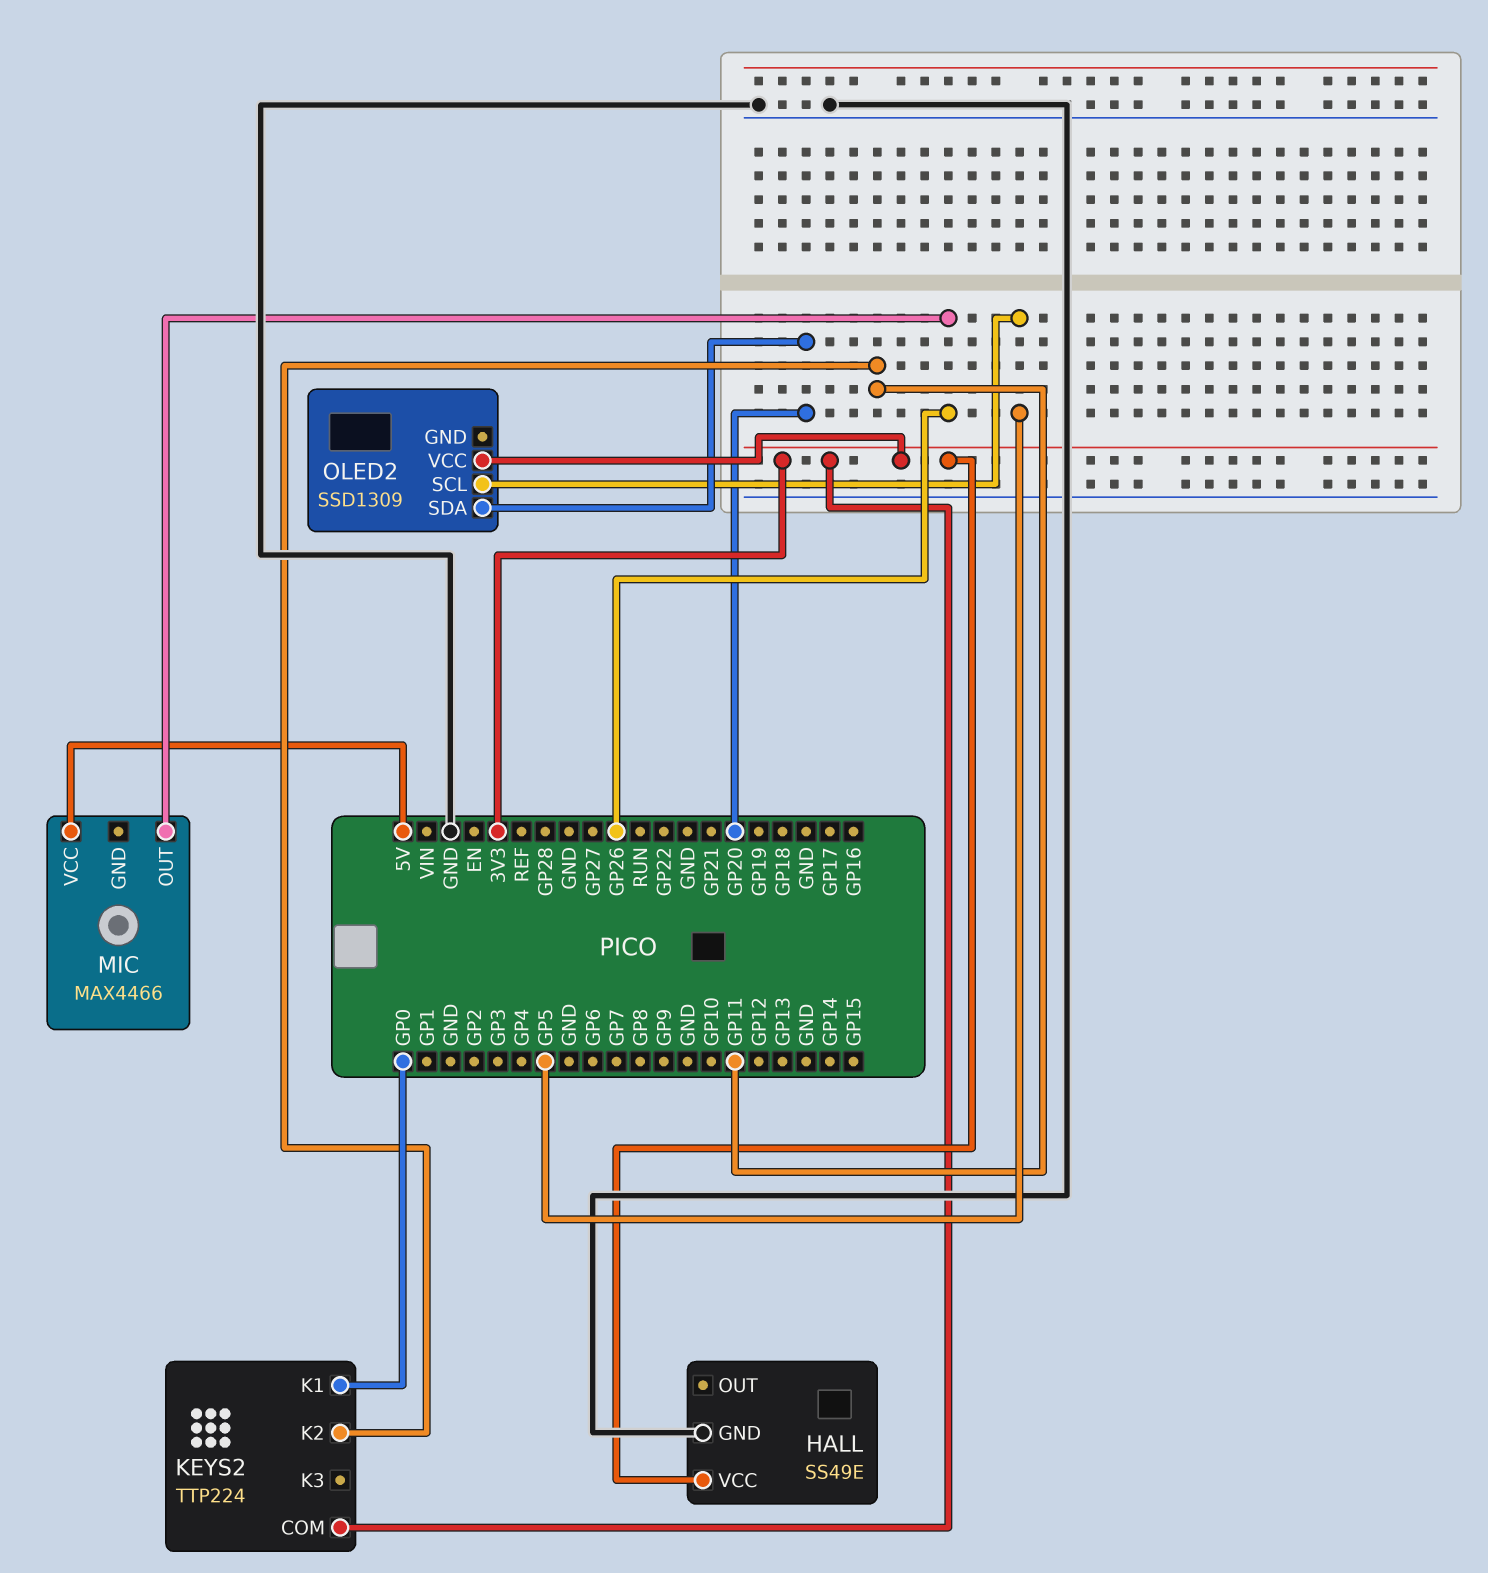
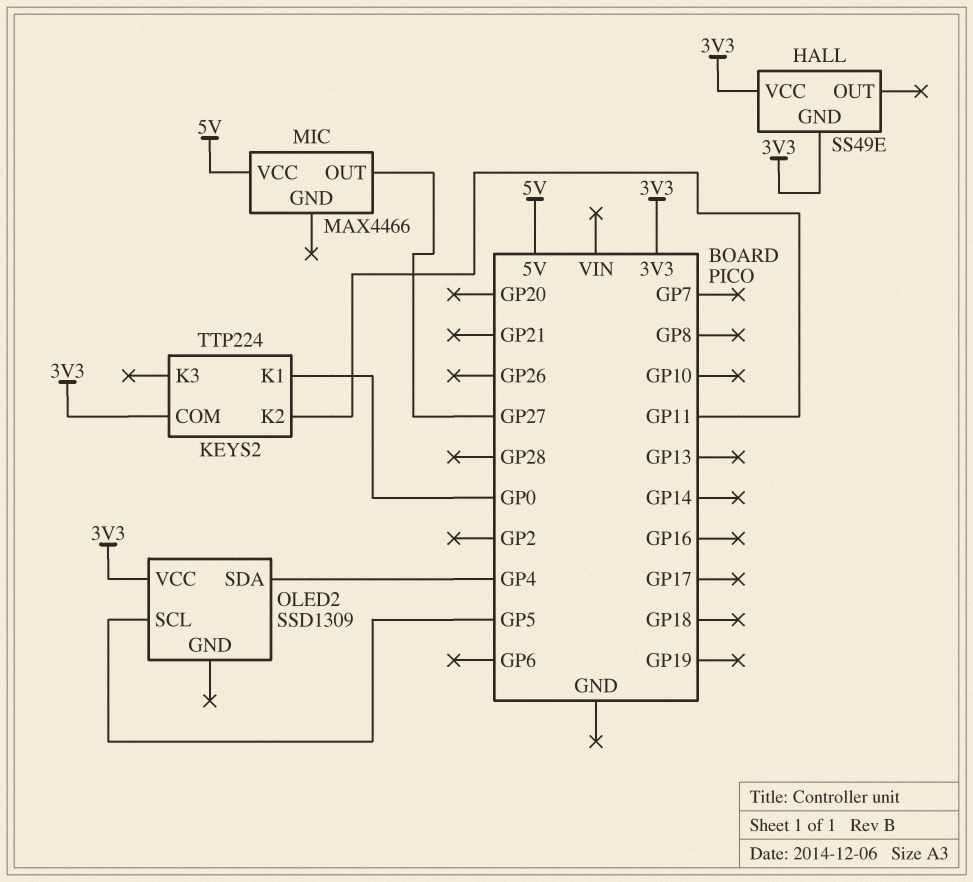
HALL pin GND: GND -> 3V3
MIC pin OUT: GP26 -> GP27
OLED2 pin SDA: GP20 -> GP4

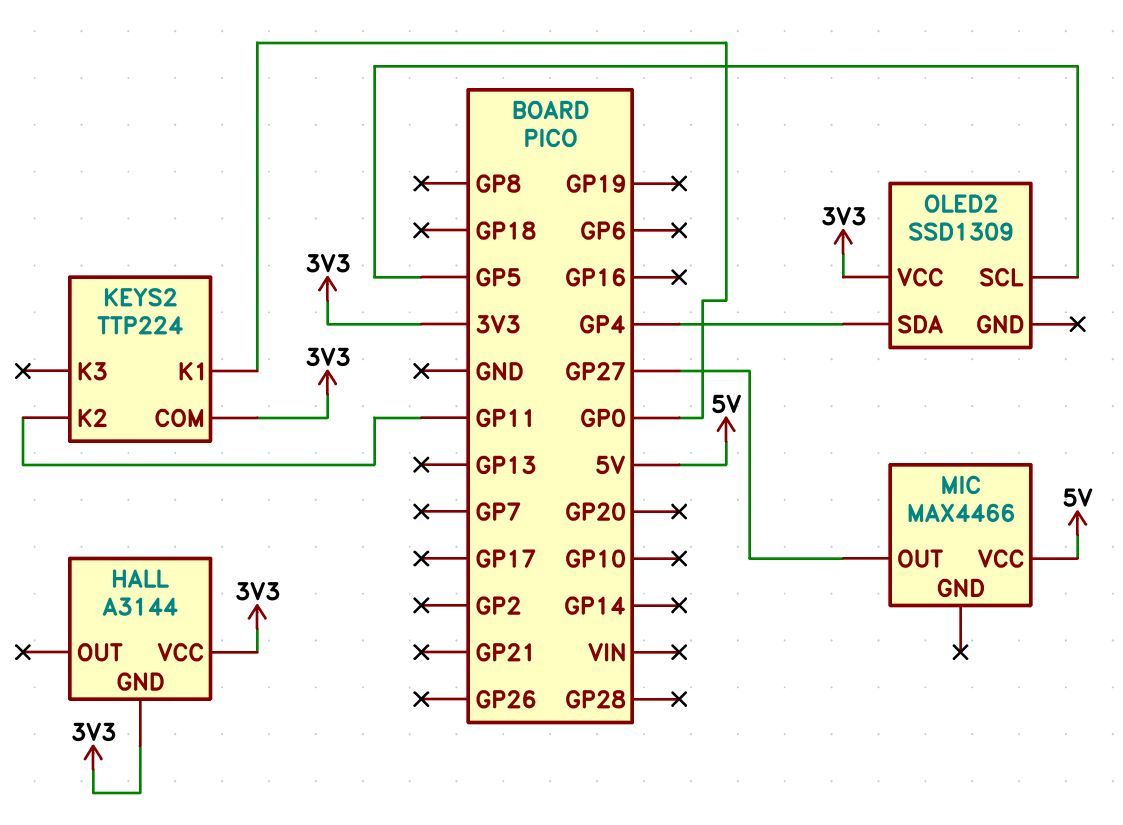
HALL: SS49E -> A3144

